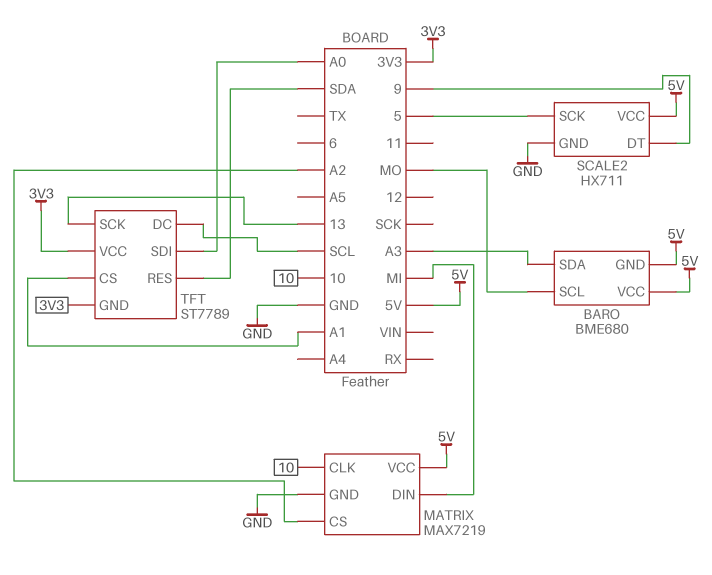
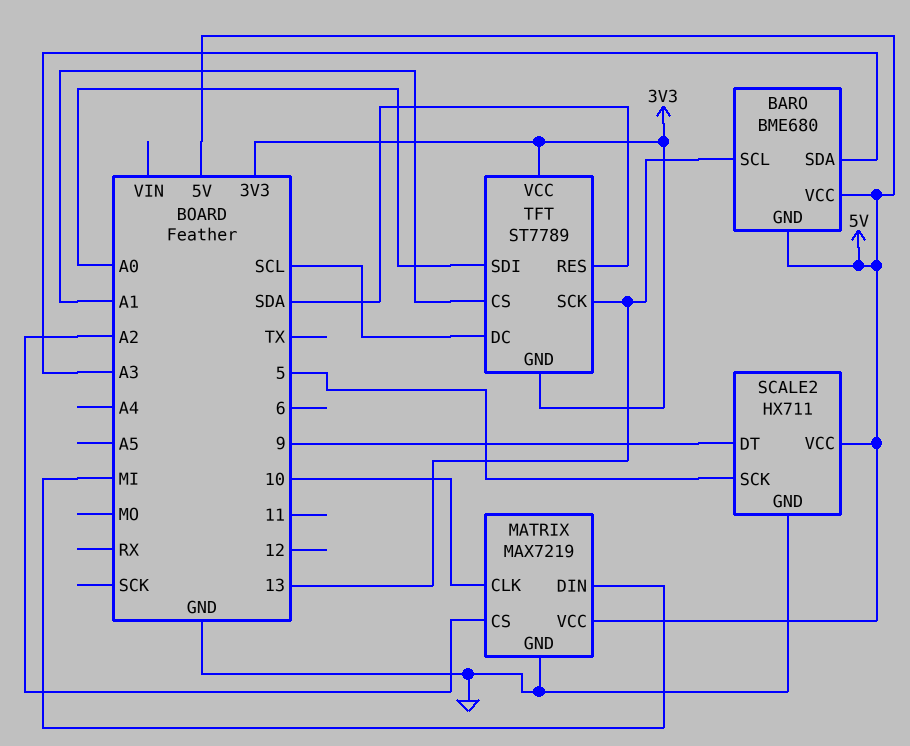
BARO pin SCL: MO -> 13

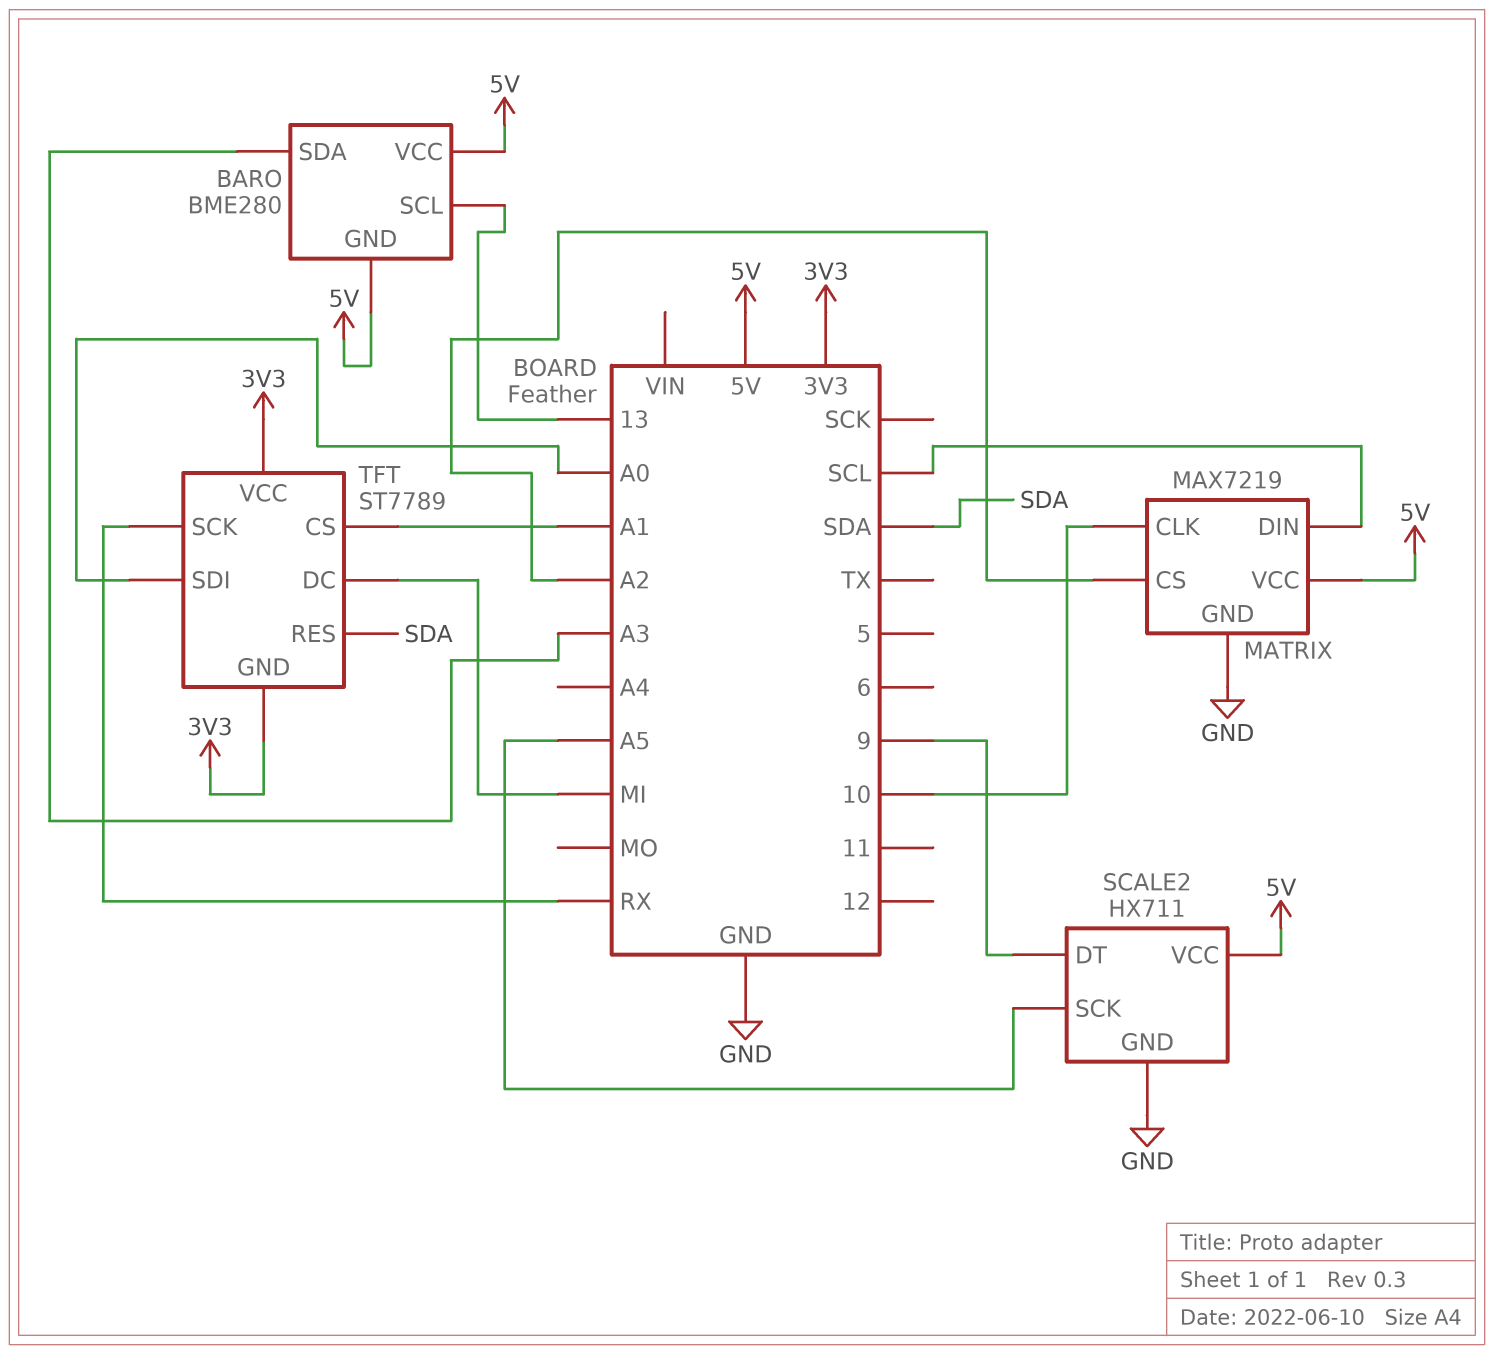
BARO: BME680 -> BME280
MATRIX pin DIN: MI -> SCL
SCALE2 pin SCK: 5 -> A5
TFT pin DC: SCL -> MI
TFT pin SCK: 13 -> RX

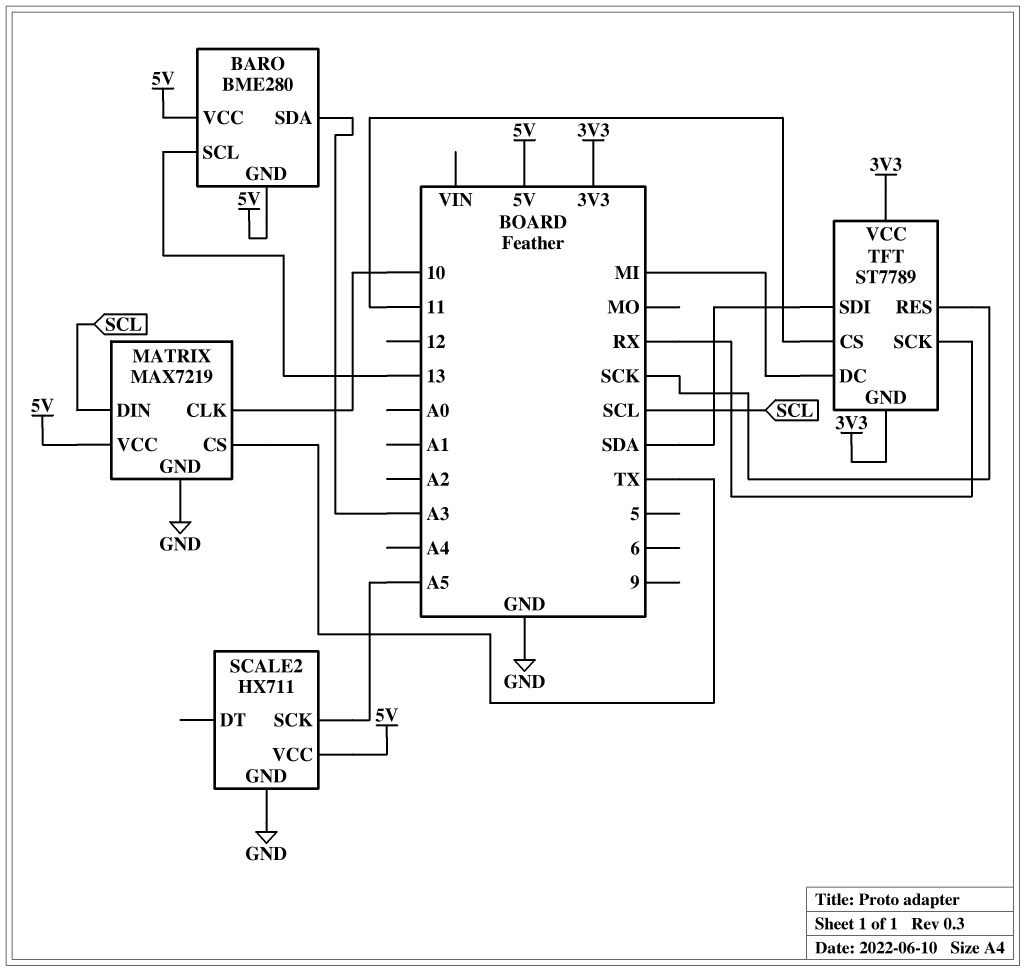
MATRIX pin CS: A2 -> TX
SCALE2 pin DT: 9 -> none
TFT pin CS: A1 -> 11
TFT pin RES: SDA -> SCK
TFT pin SDI: A0 -> SDA

